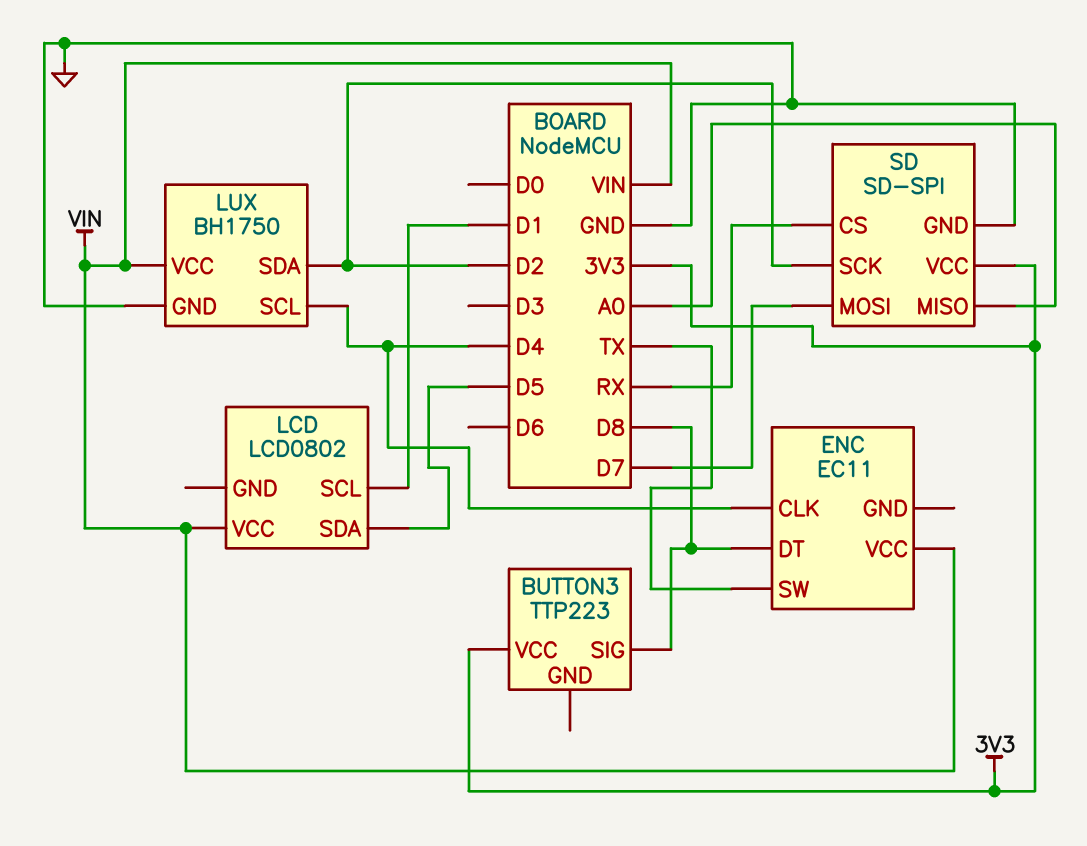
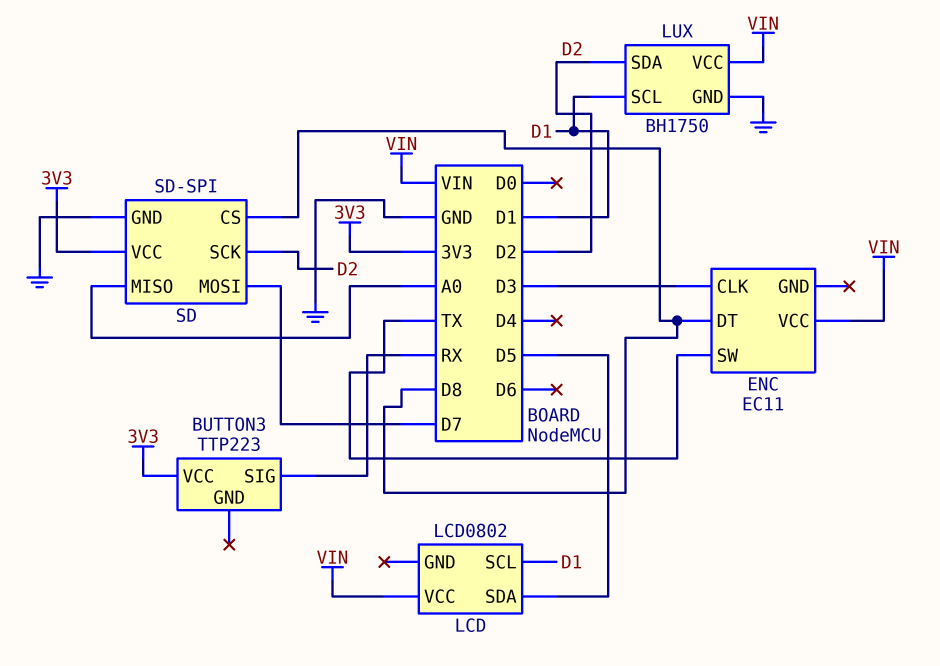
BUTTON3 pin SIG: D8 -> RX
ENC pin CLK: D4 -> D3
LUX pin SCL: D4 -> D1
SD pin CS: RX -> D8

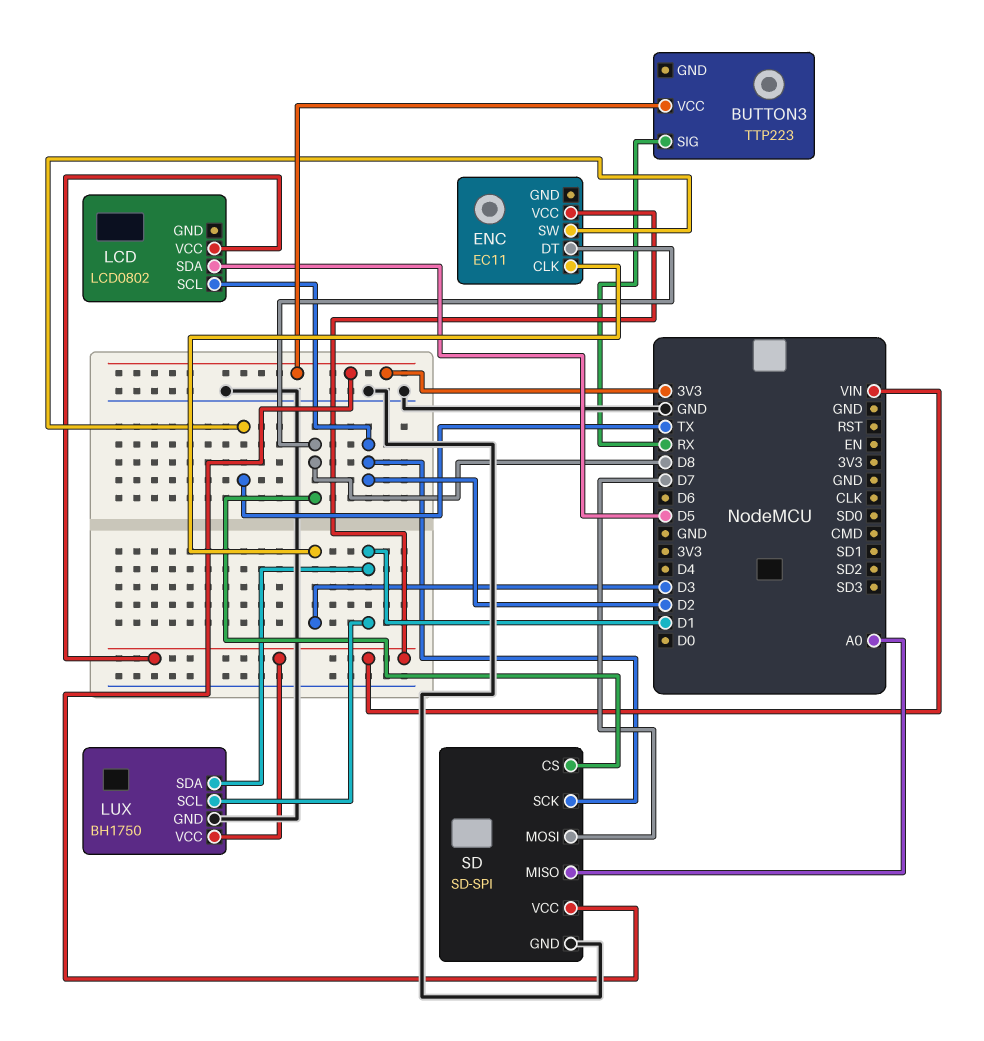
LCD pin SCL: D1 -> D2
LUX pin SDA: D2 -> D1

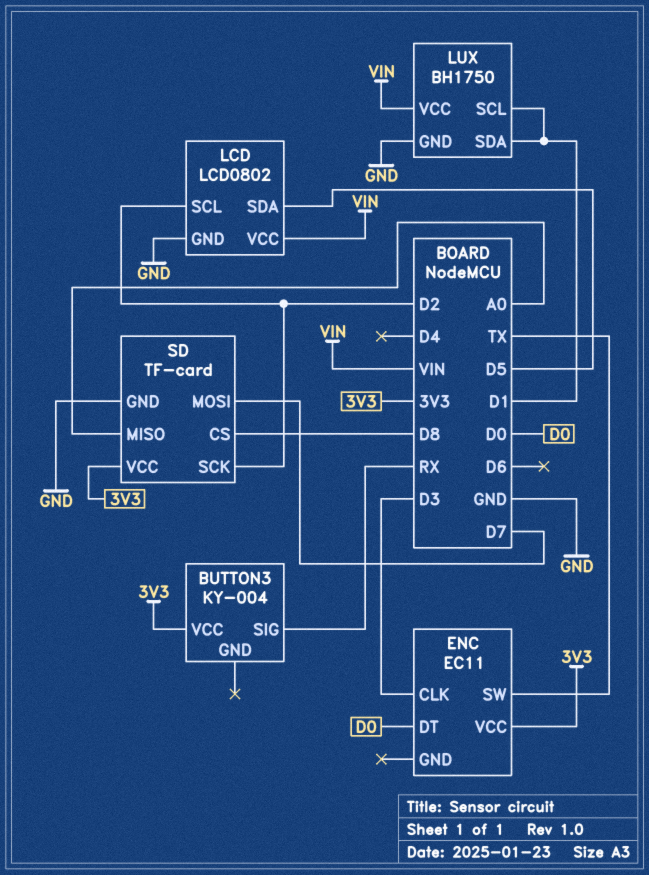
BUTTON3: TTP223 -> KY-004
ENC pin DT: D8 -> D0
ENC pin VCC: VIN -> 3V3
LCD pin GND: none -> GND
SD: SD-SPI -> TF-card

